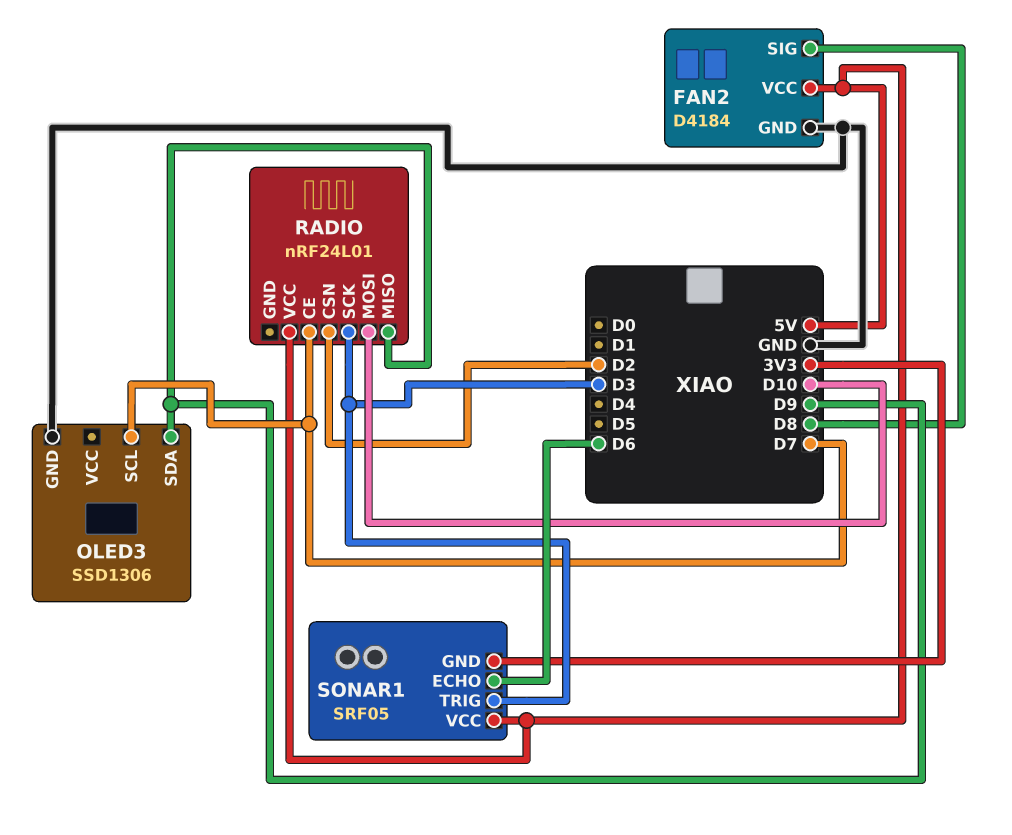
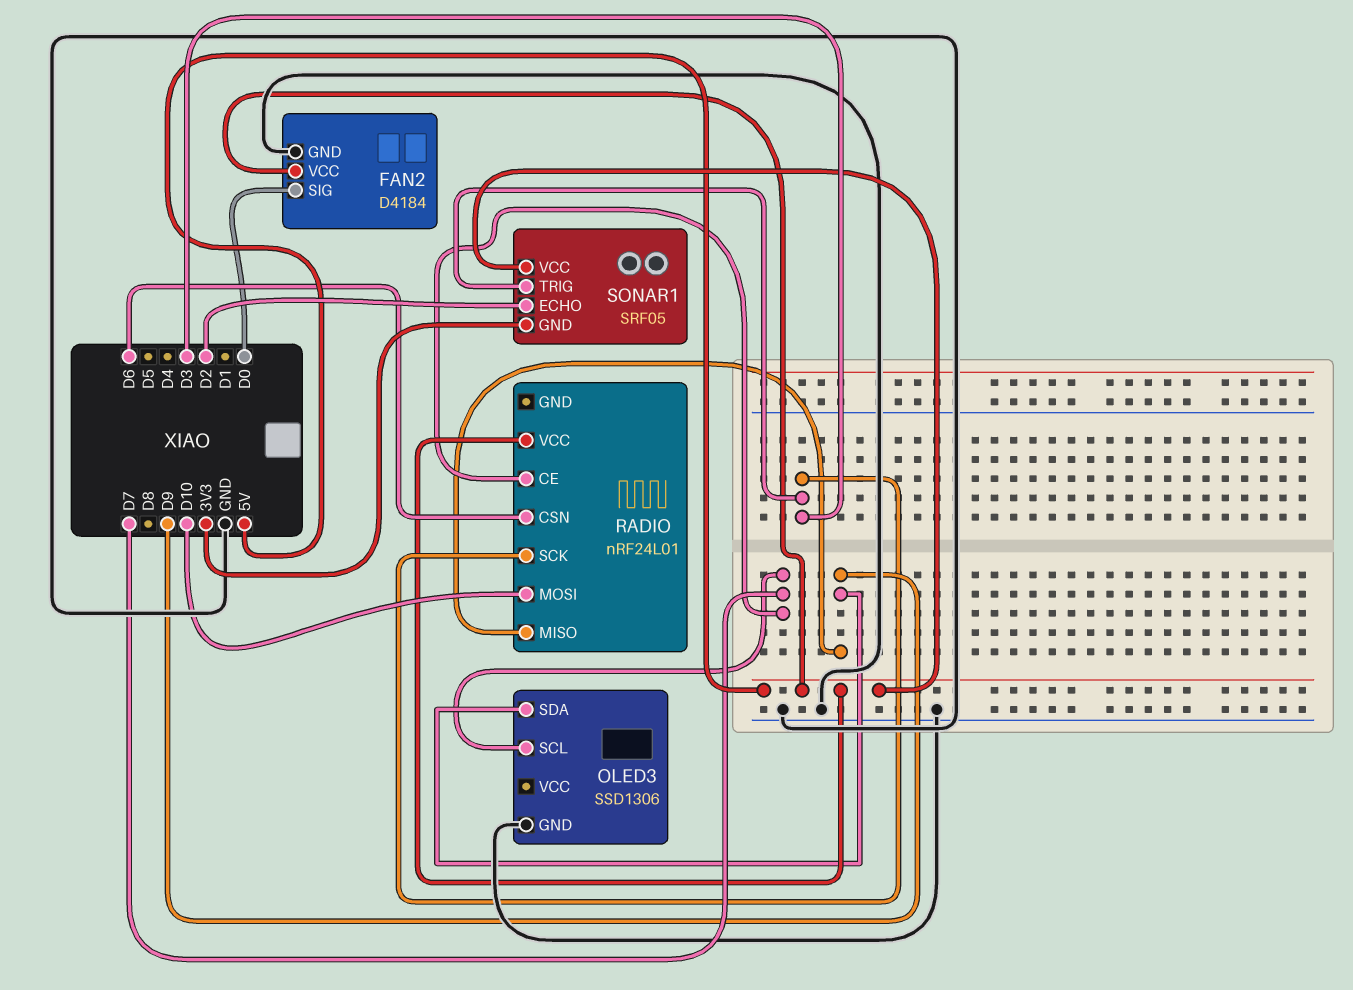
FAN2 pin SIG: D8 -> D0
RADIO pin CSN: D2 -> D6
SONAR1 pin ECHO: D6 -> D2

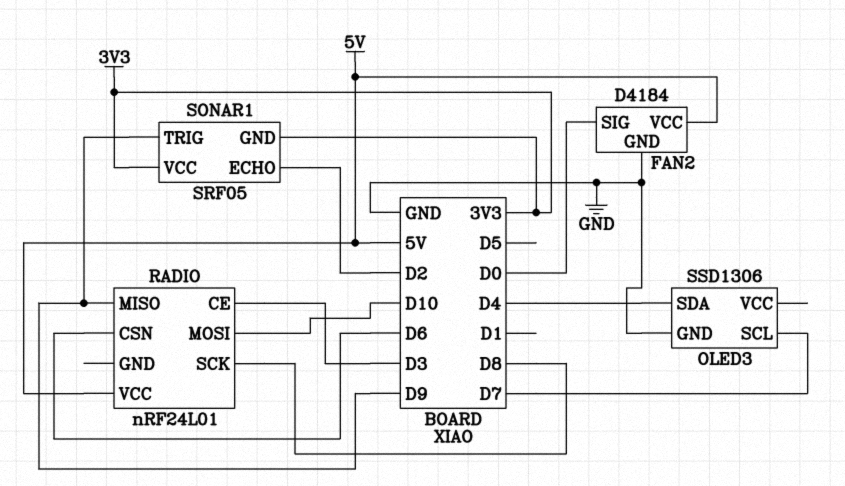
OLED3 pin SDA: D9 -> D4
RADIO pin CE: D7 -> D3
RADIO pin SCK: D3 -> D8
SONAR1 pin TRIG: D3 -> D9
SONAR1 pin VCC: 5V -> 3V3

